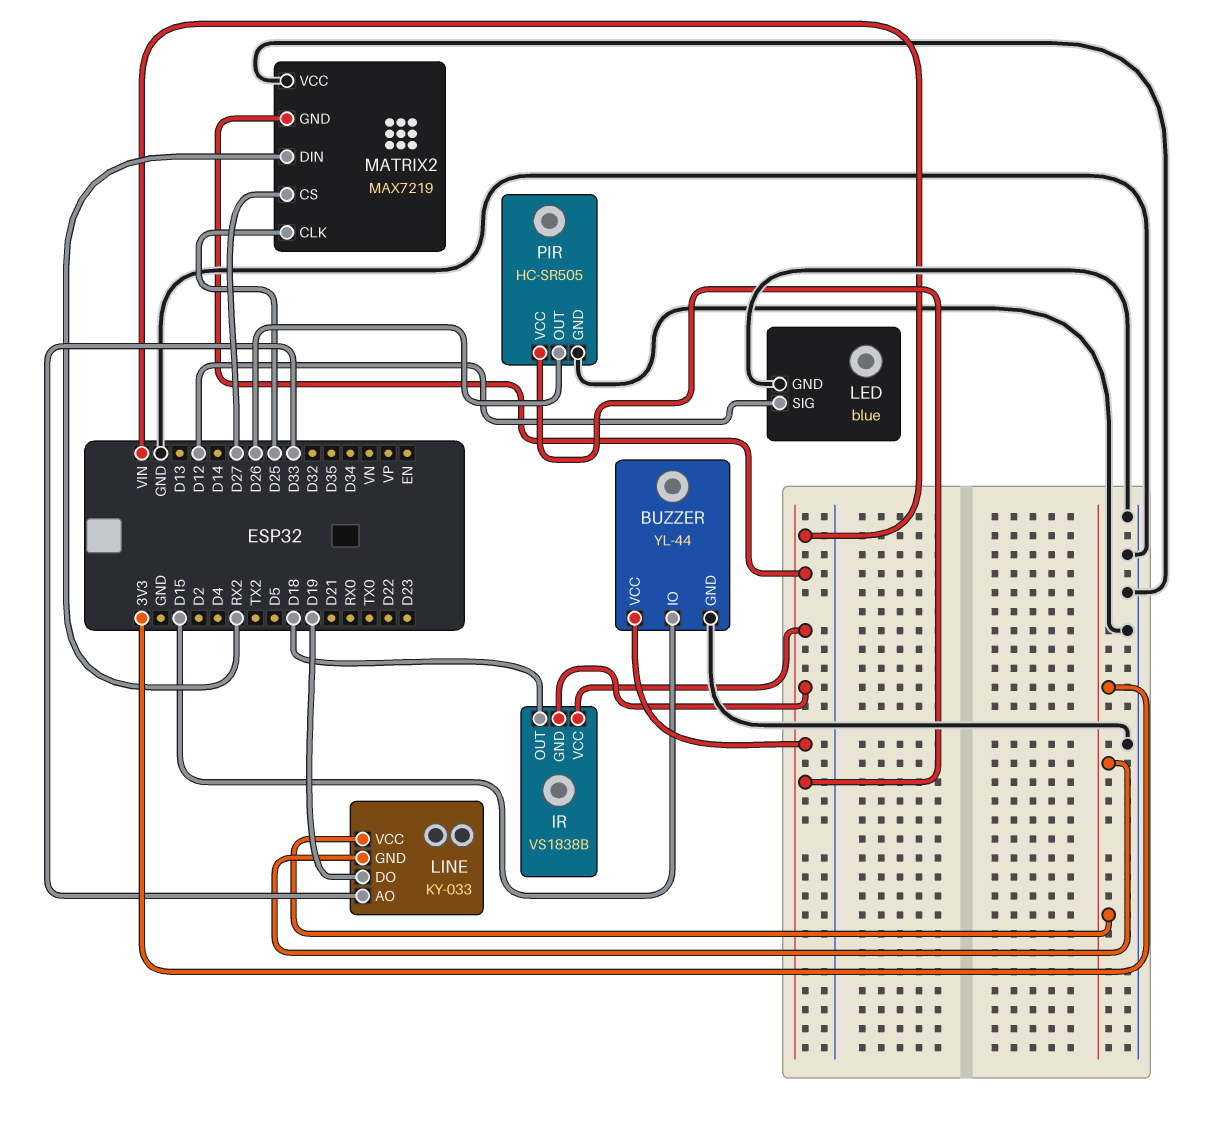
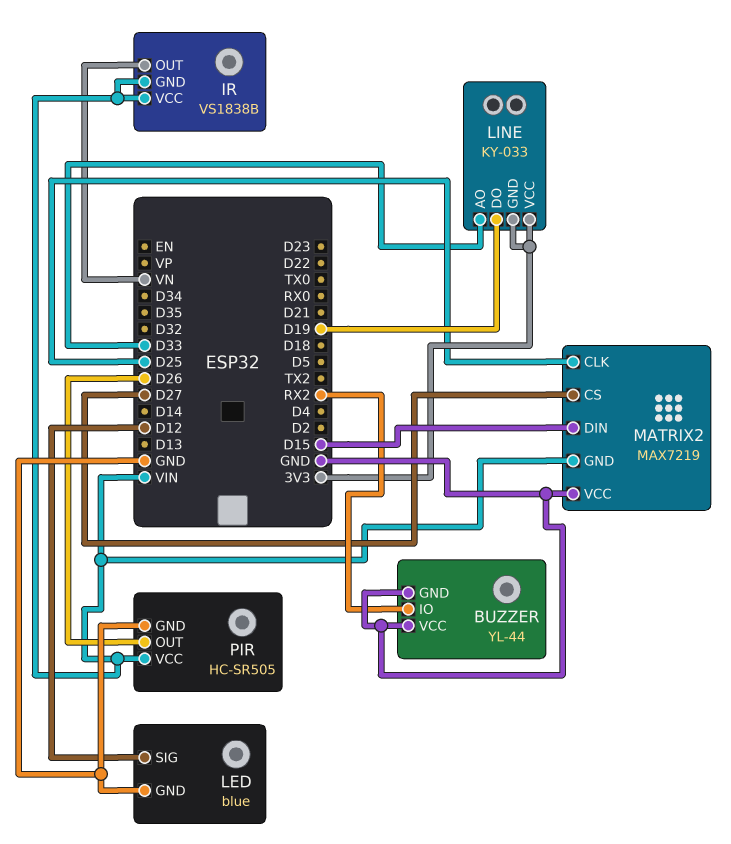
BUZZER pin IO: D15 -> RX2
BUZZER pin VCC: VIN -> GND
IR pin OUT: D18 -> VN
MATRIX2 pin DIN: RX2 -> D15

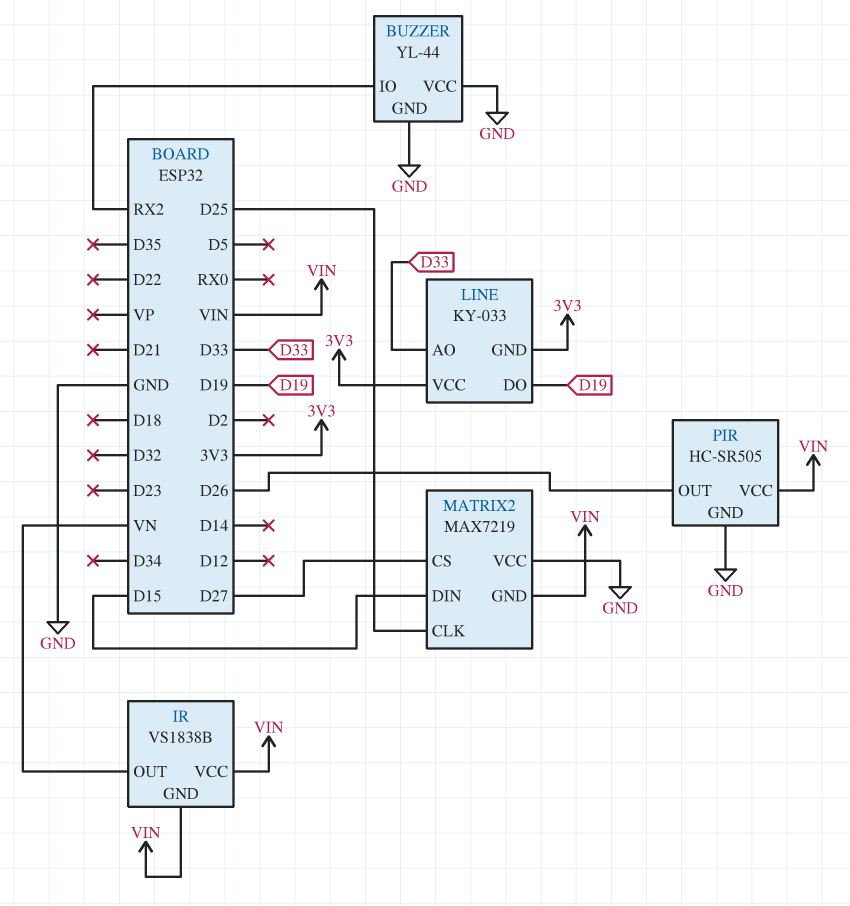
LED: blue -> none
LED pin GND: GND -> none
LED pin SIG: D12 -> none

